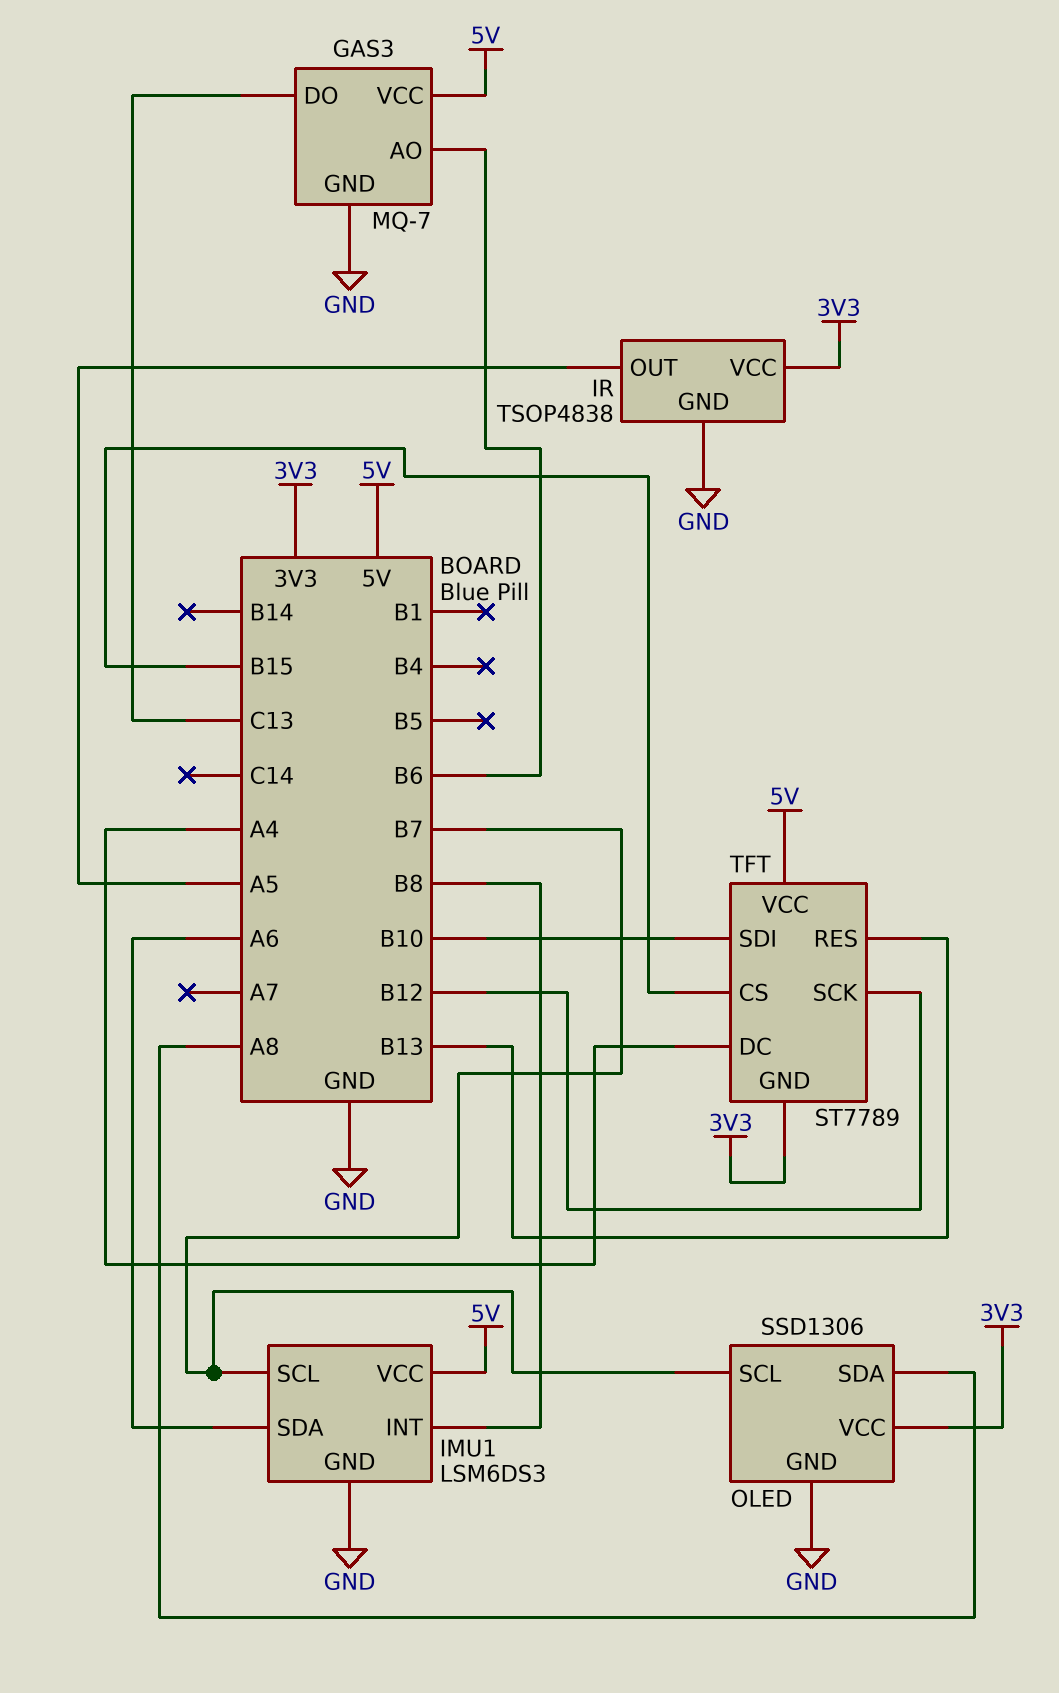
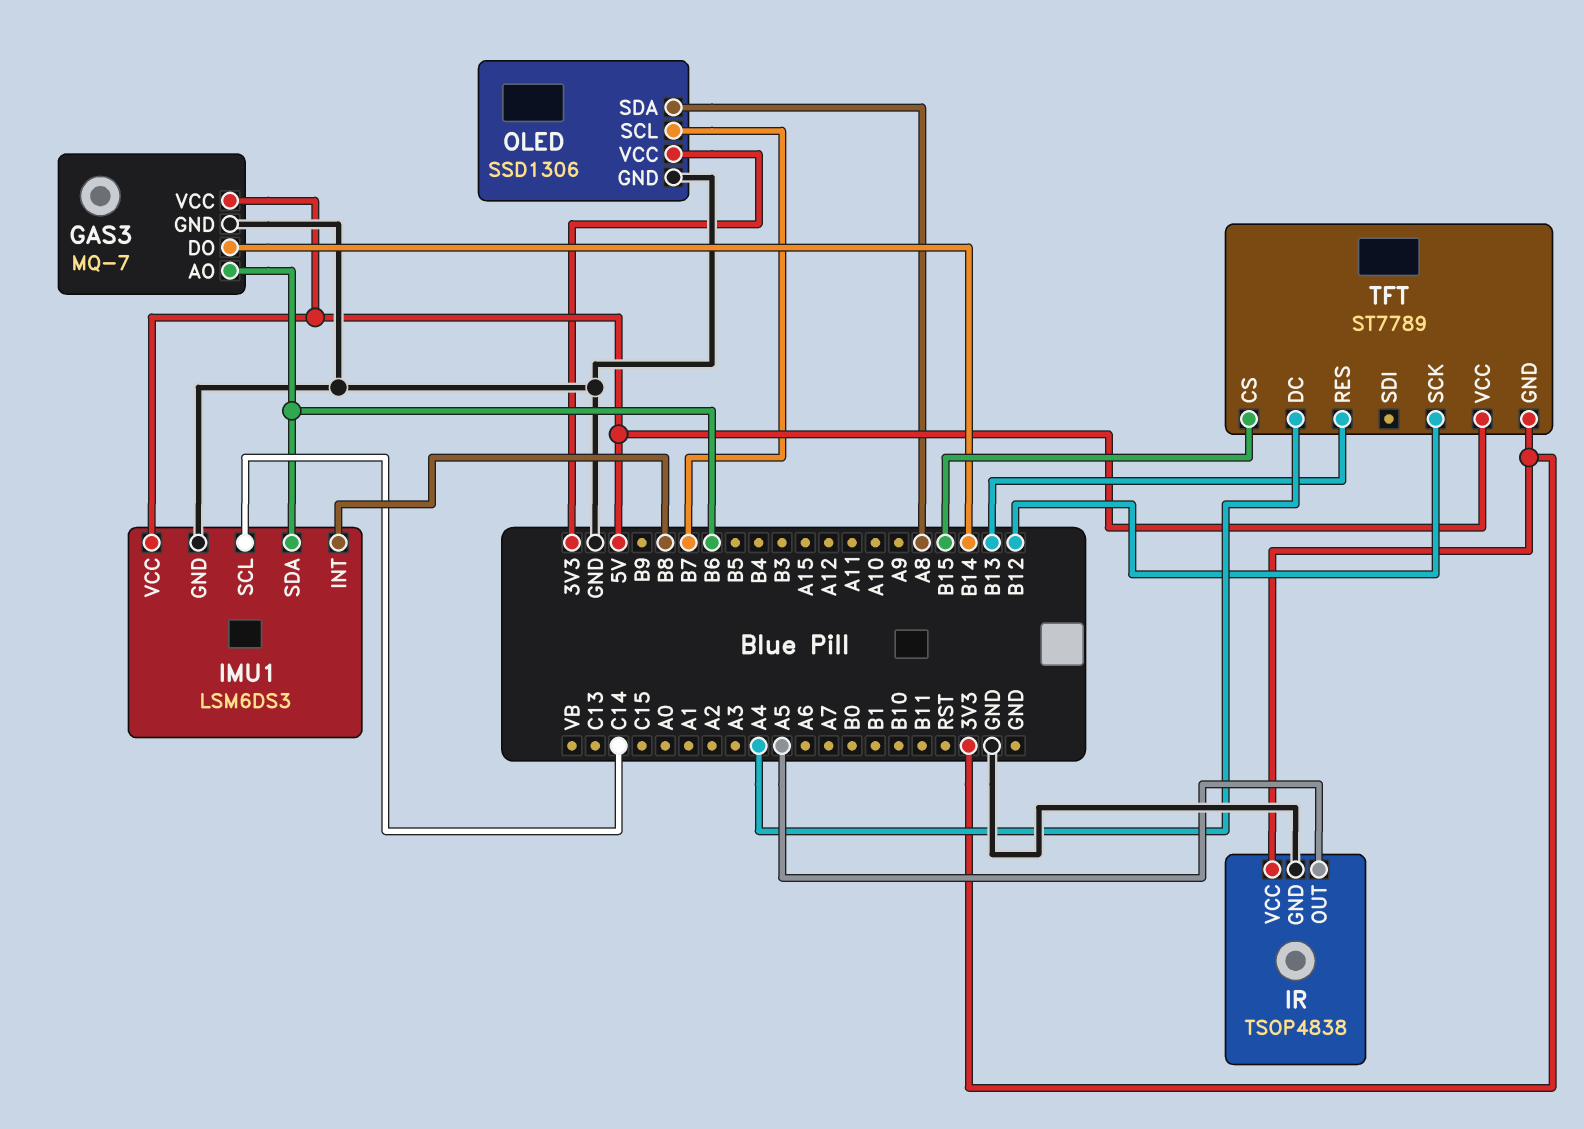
GAS3 pin DO: C13 -> B14
IMU1 pin SCL: B7 -> C14
IMU1 pin SDA: A6 -> B6
TFT pin SDI: B10 -> none

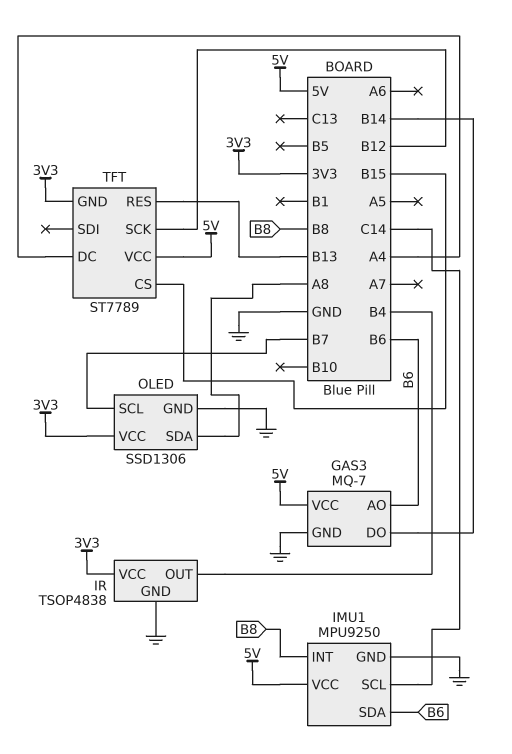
IMU1: LSM6DS3 -> MPU9250
IR pin OUT: A5 -> B4

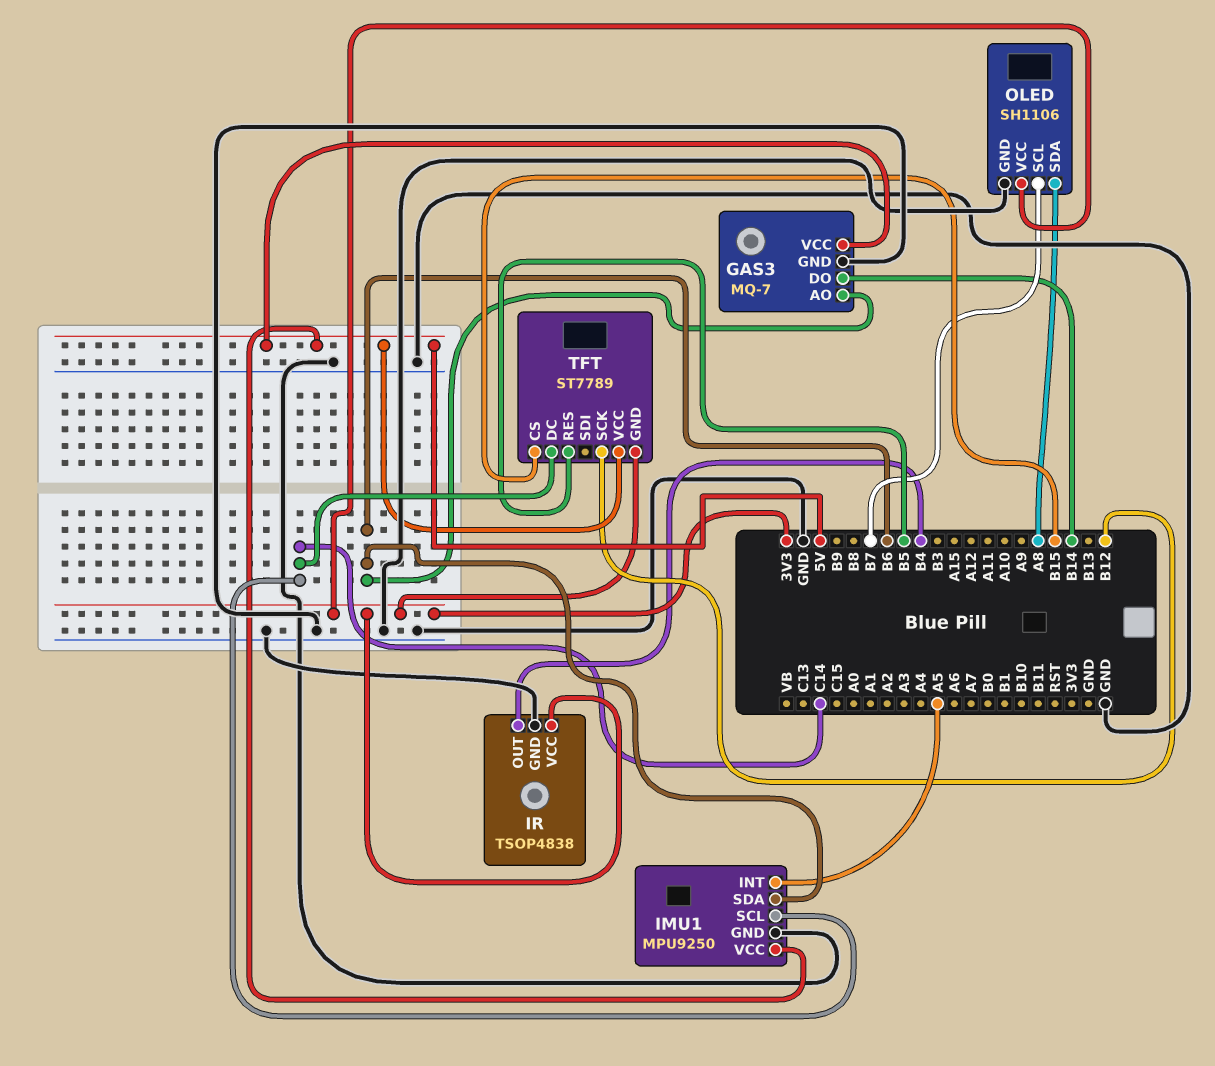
IMU1 pin INT: B8 -> A5
OLED: SSD1306 -> SH1106
TFT pin DC: A4 -> C14
TFT pin RES: B13 -> B5

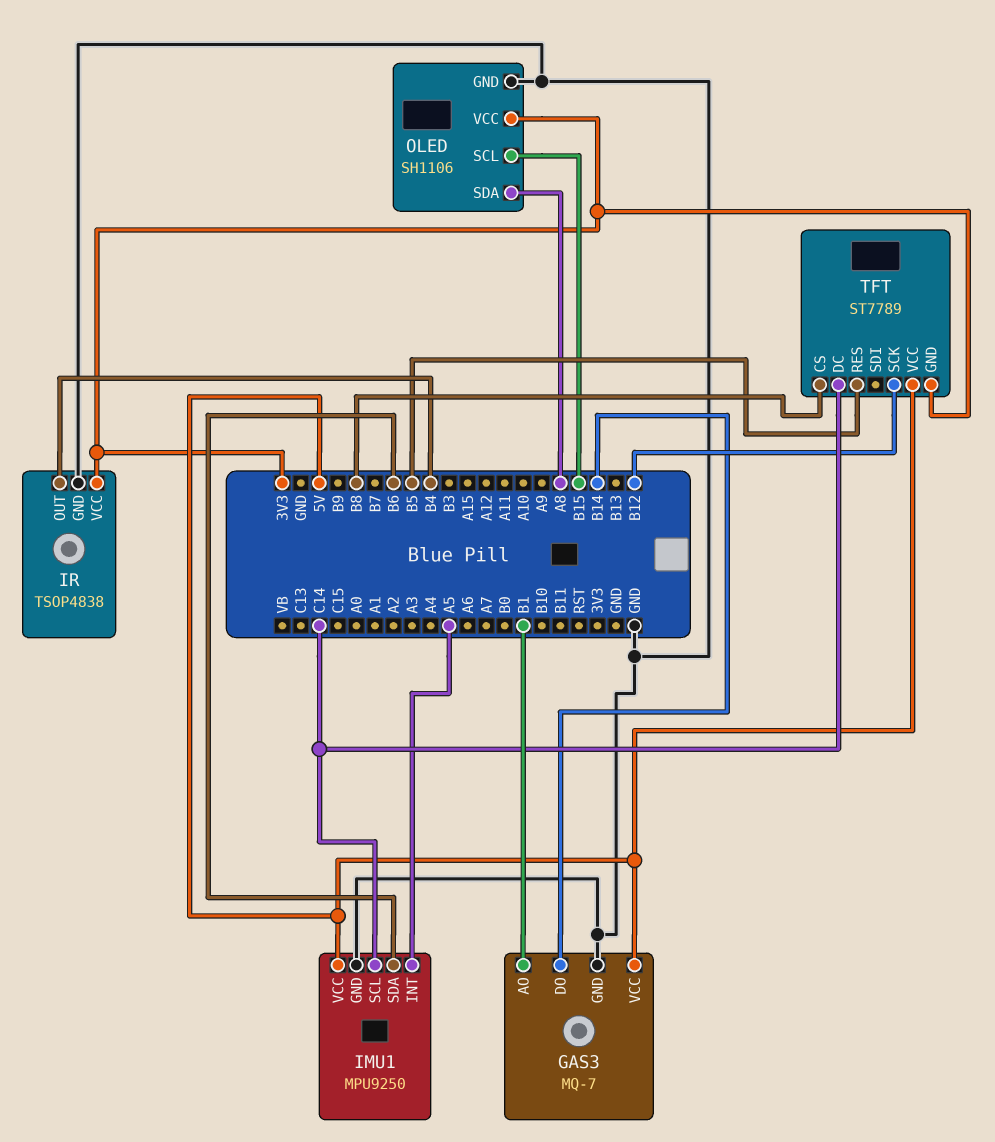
GAS3 pin AO: B6 -> B1
OLED pin SCL: B7 -> B15
TFT pin CS: B15 -> B8

